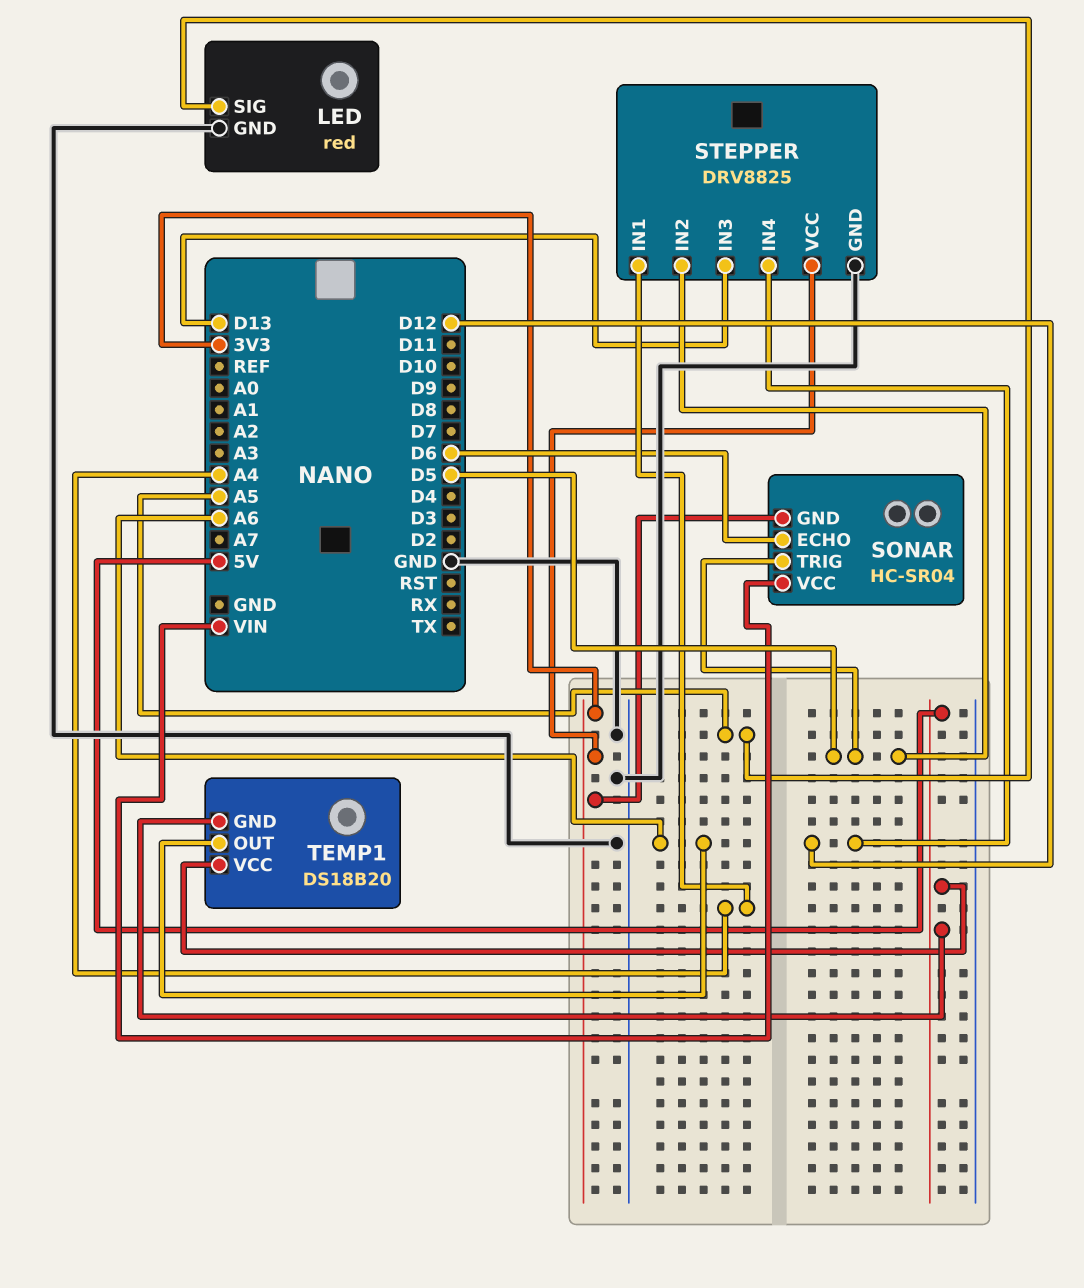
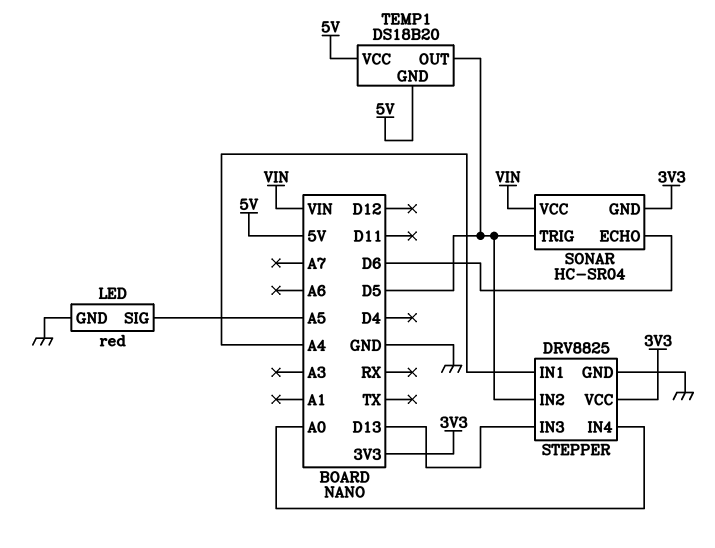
STEPPER pin IN4: D12 -> A0
TEMP1 pin OUT: A6 -> D5

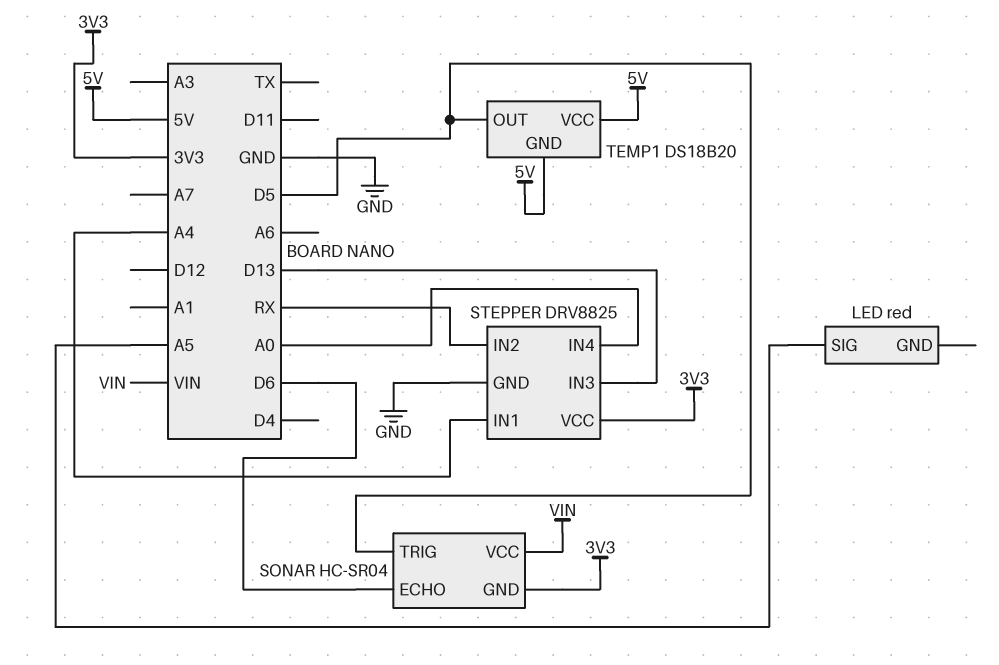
LED pin GND: GND -> none
STEPPER pin IN2: D5 -> RX

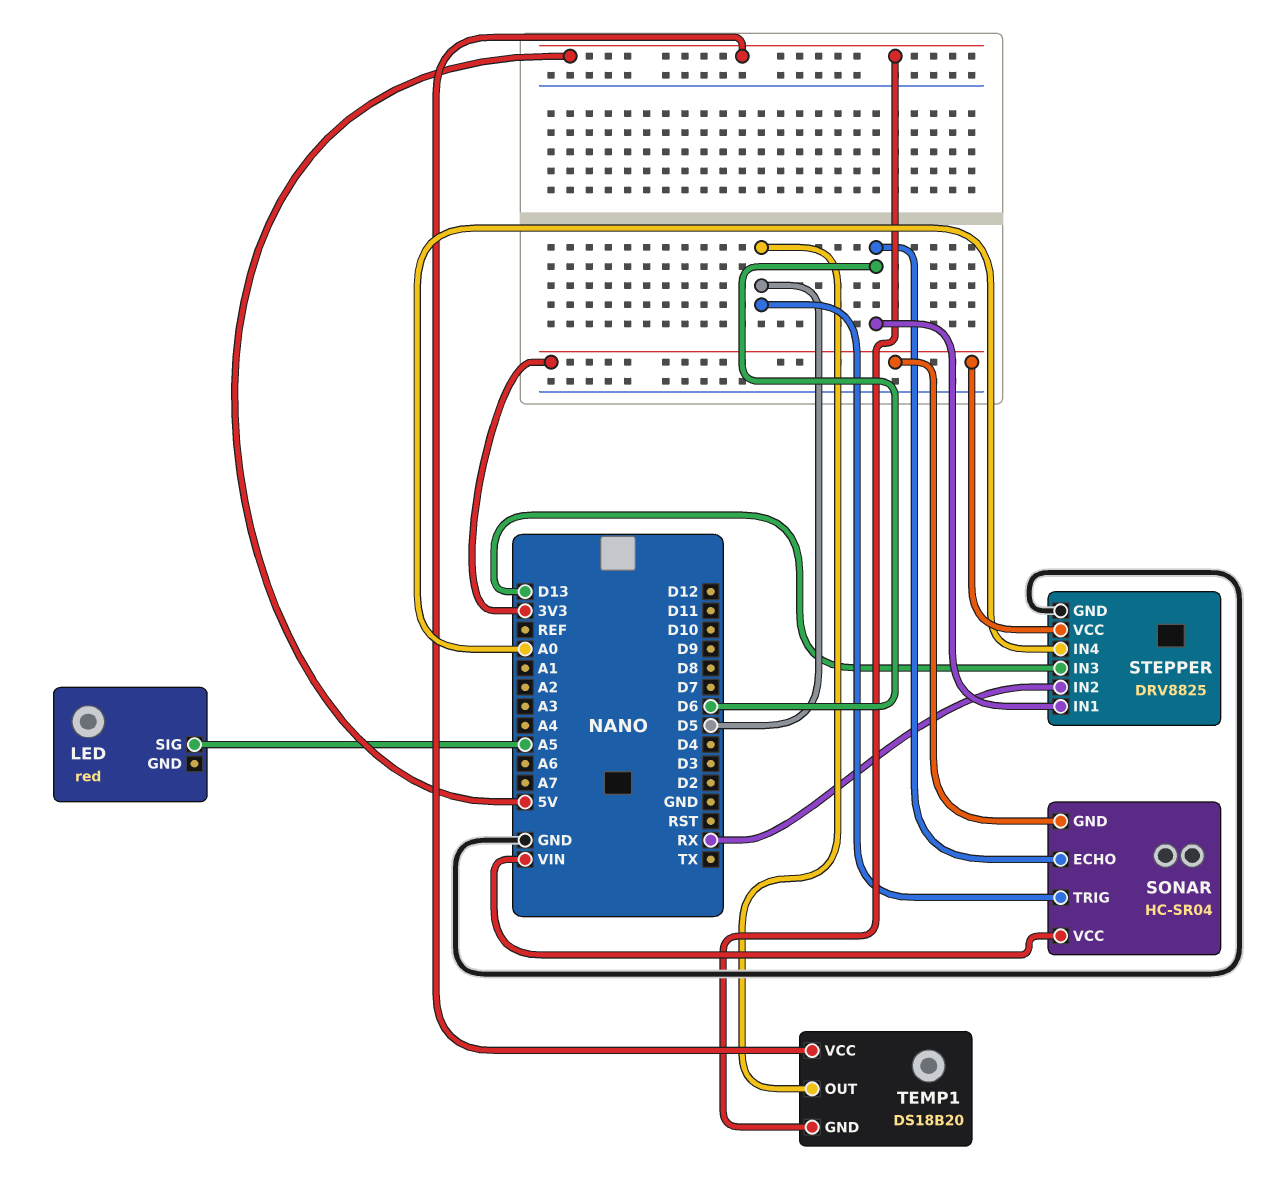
STEPPER pin IN1: A4 -> D6

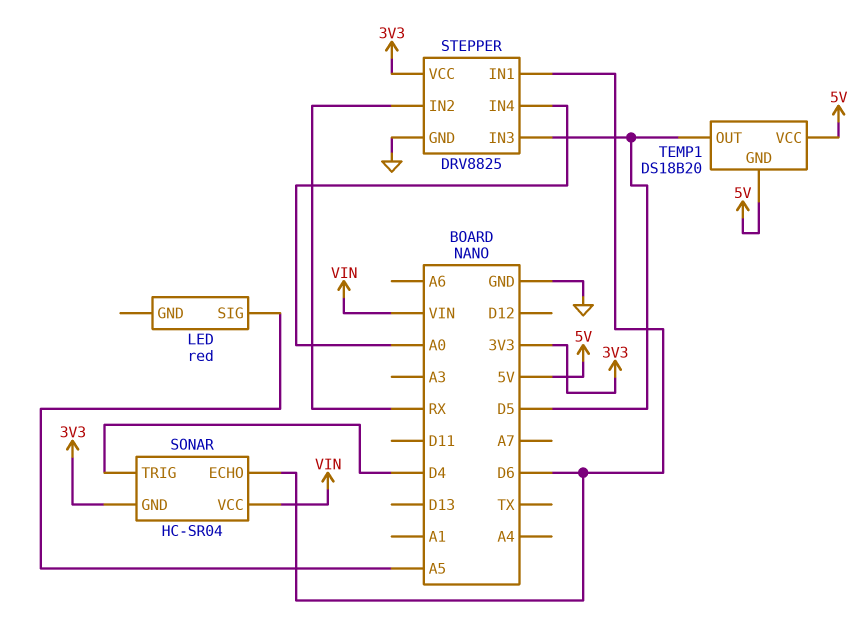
SONAR pin TRIG: D5 -> D4
STEPPER pin IN3: D13 -> D5

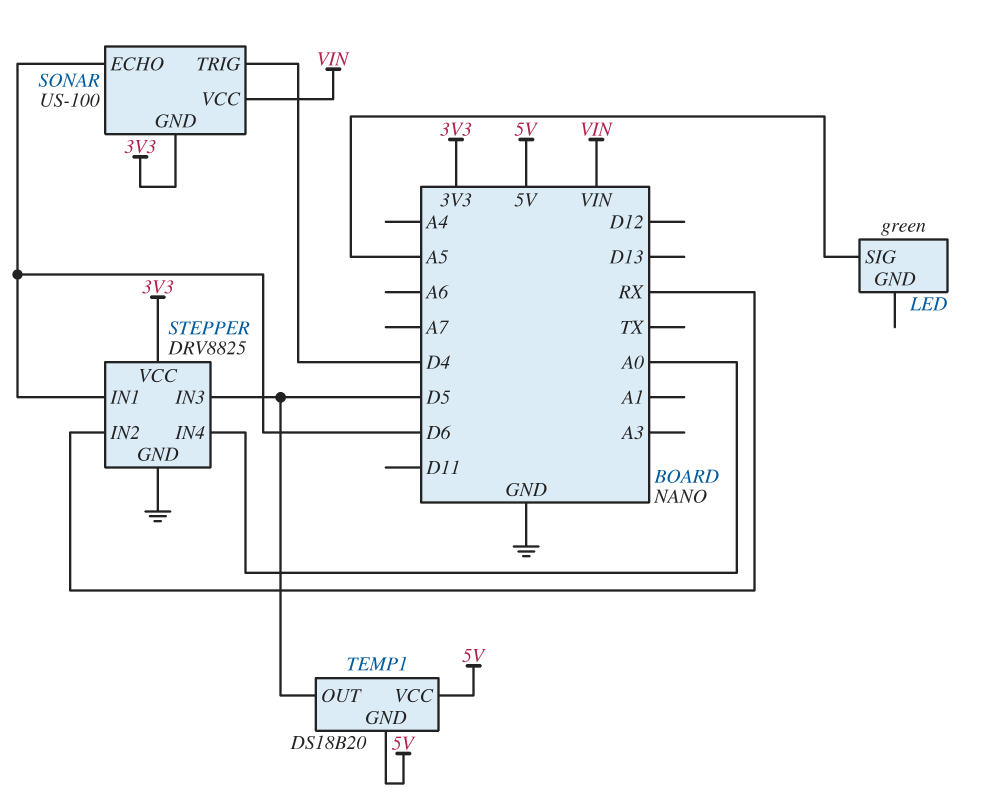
LED: red -> green
SONAR: HC-SR04 -> US-100

